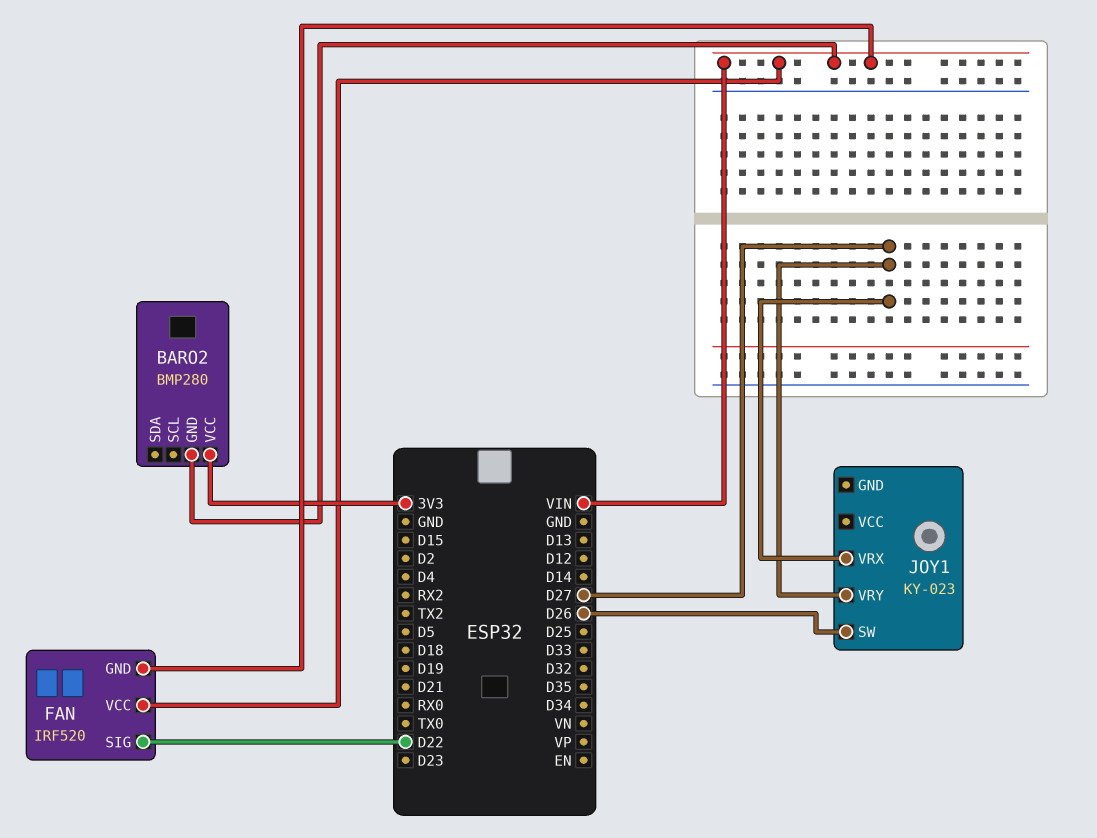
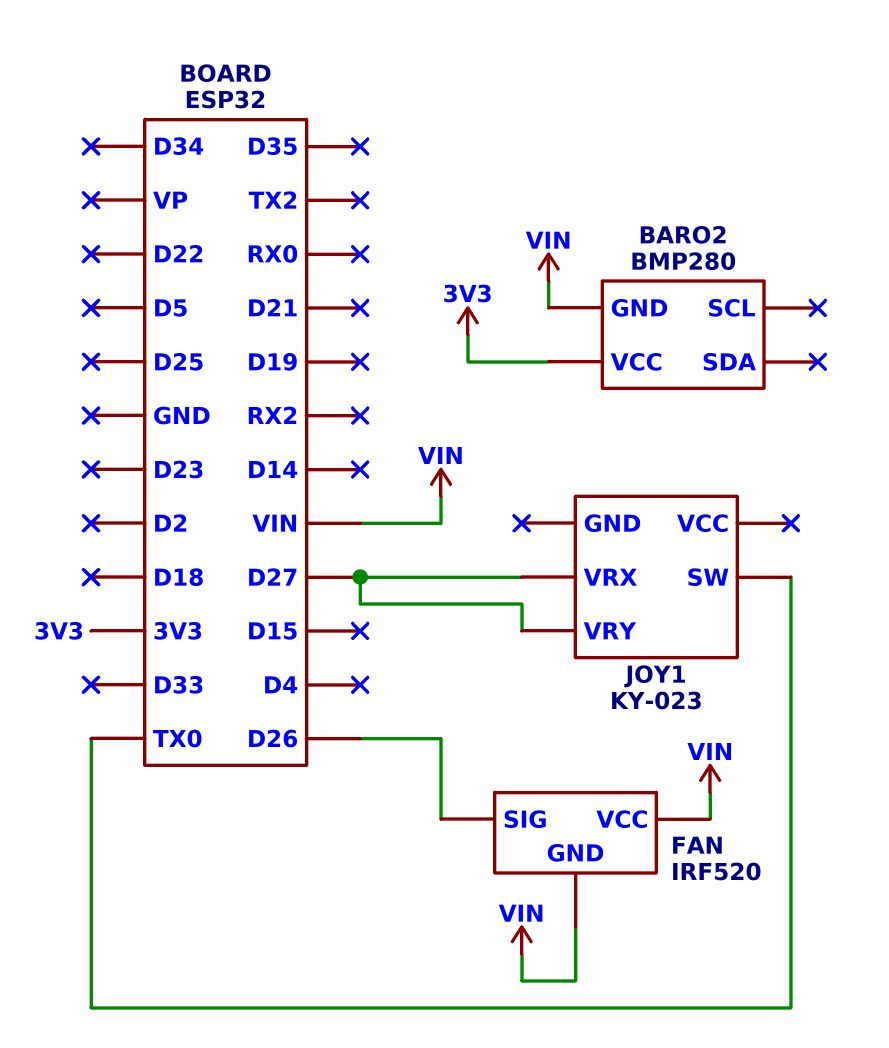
FAN pin SIG: D22 -> D26
JOY1 pin SW: D26 -> TX0

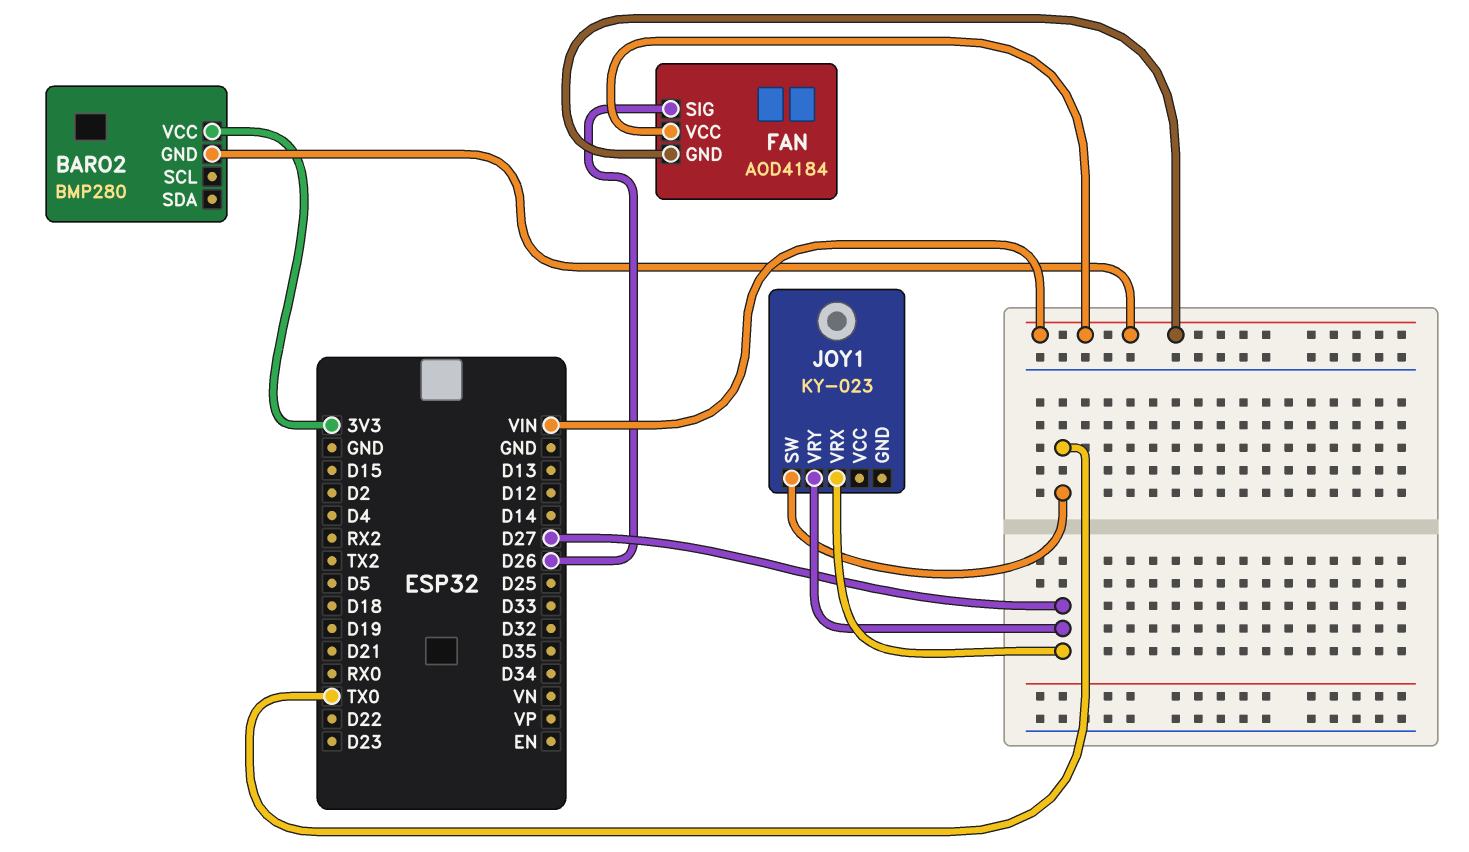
FAN: IRF520 -> AOD4184

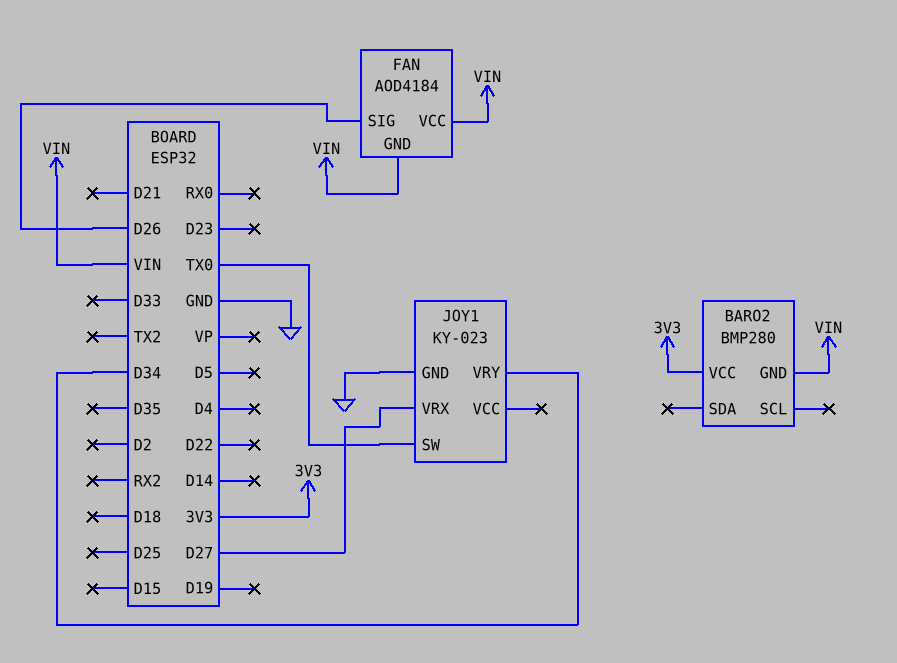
JOY1 pin GND: none -> GND
JOY1 pin VRY: D27 -> D34

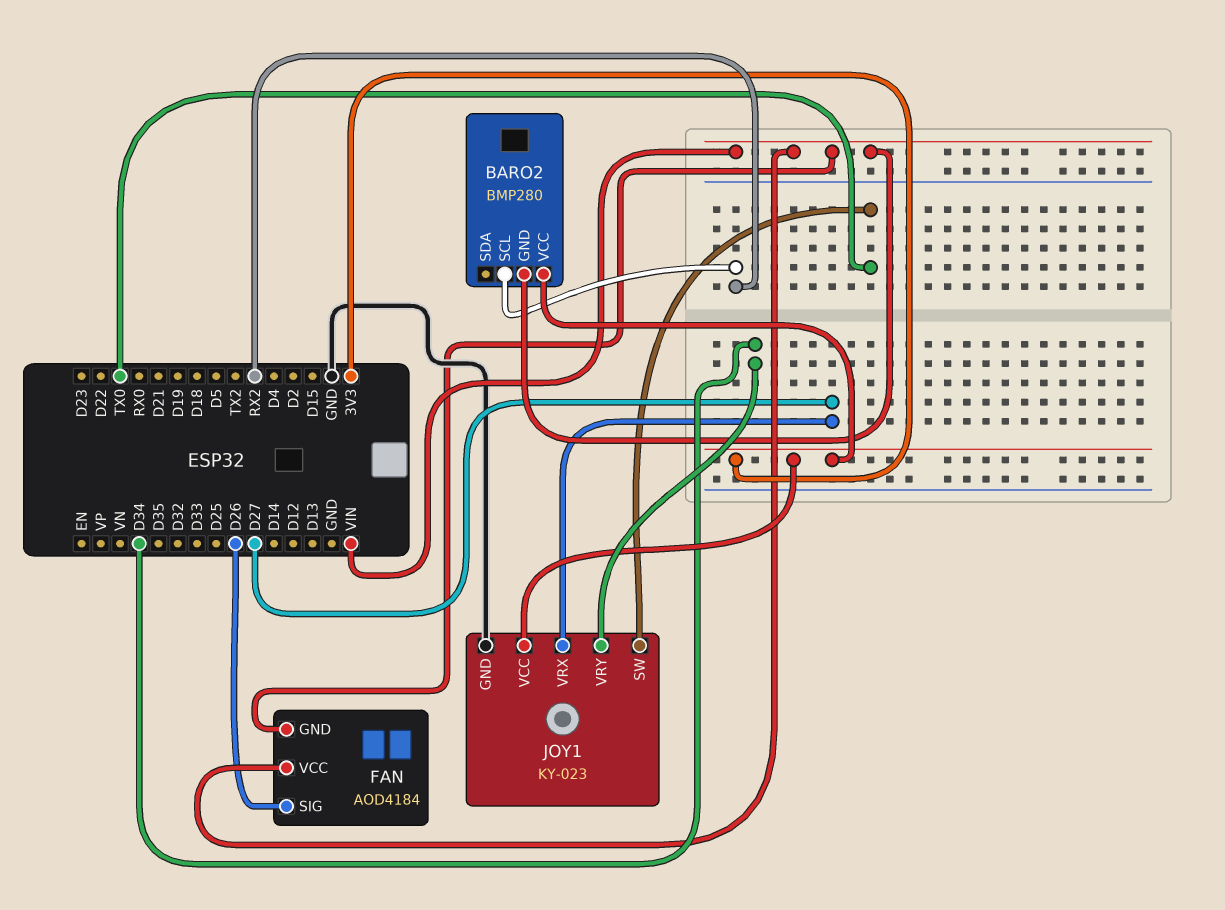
BARO2 pin SCL: none -> RX2
JOY1 pin VCC: none -> 3V3

